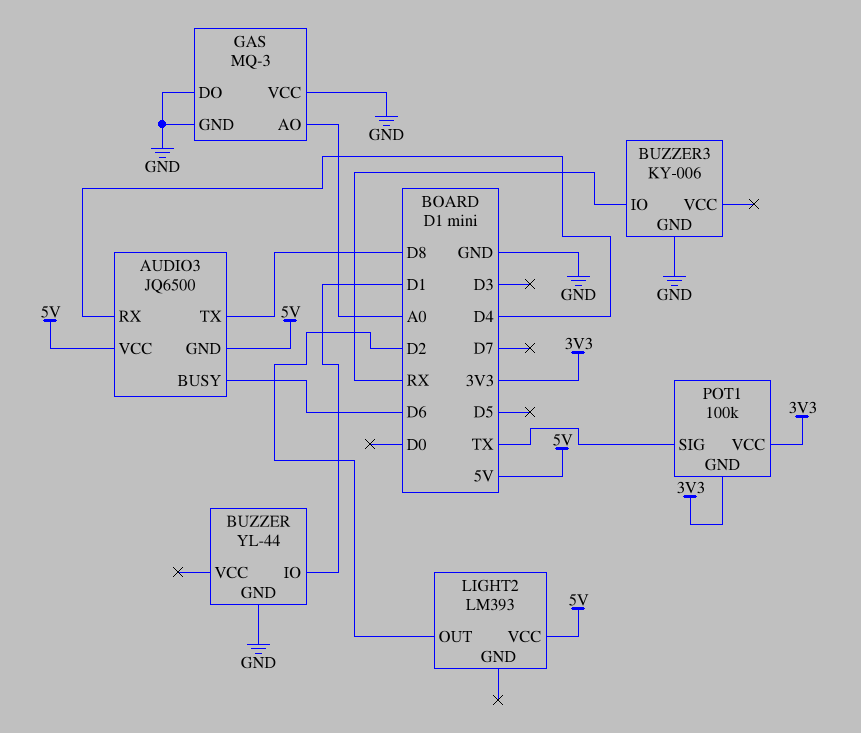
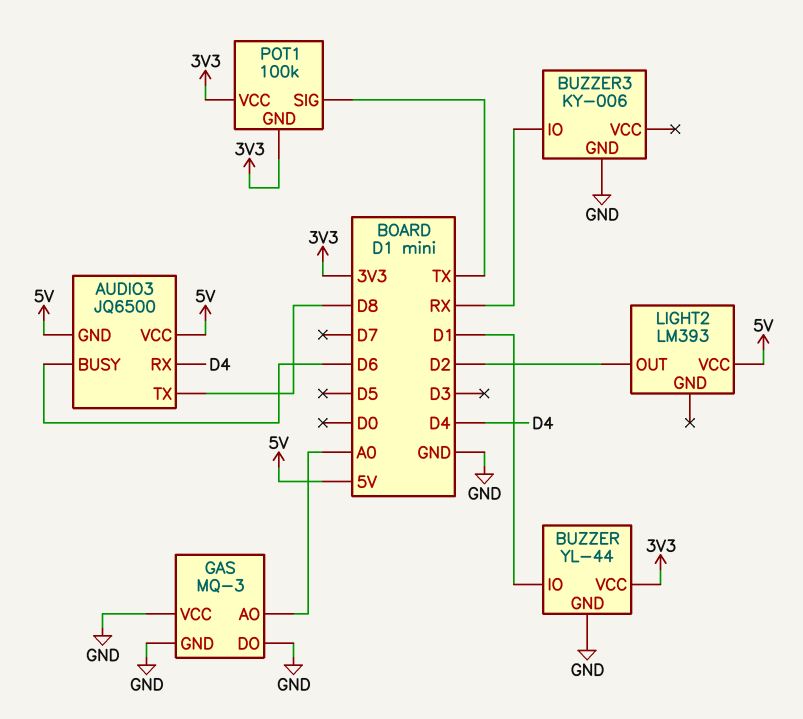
BUZZER pin VCC: none -> 3V3

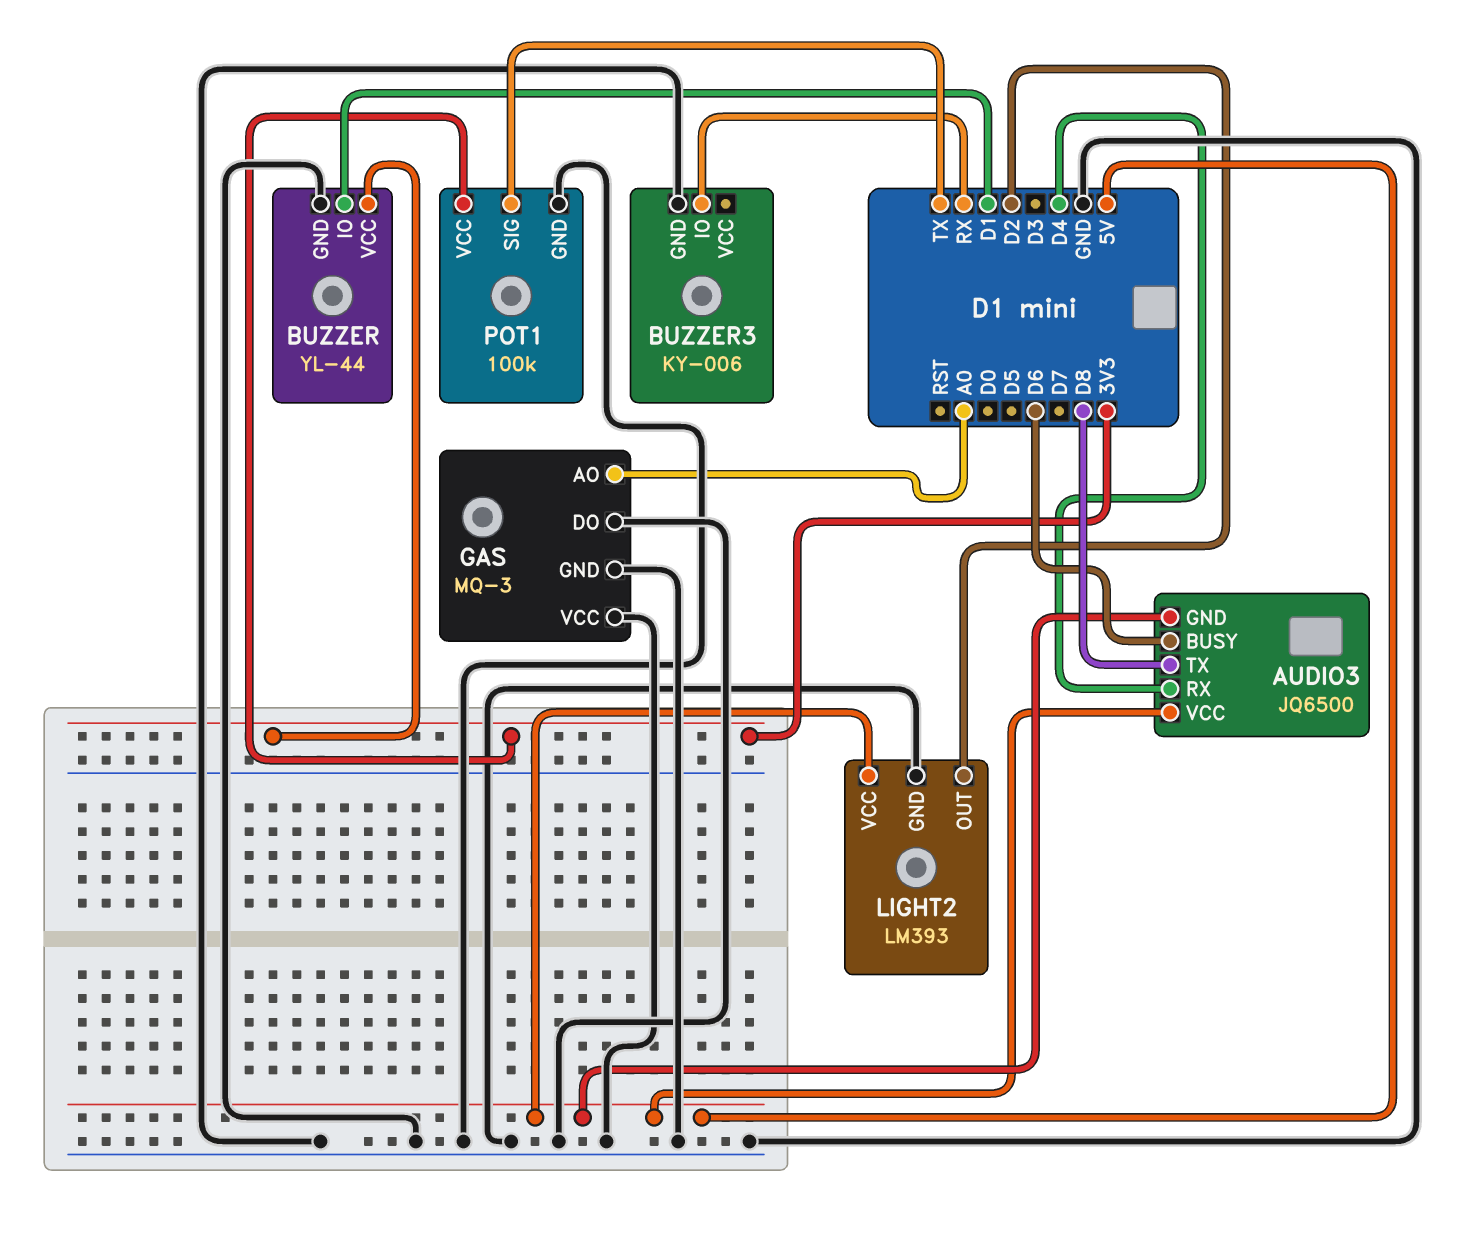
LIGHT2 pin GND: none -> GND
POT1 pin GND: 3V3 -> GND

